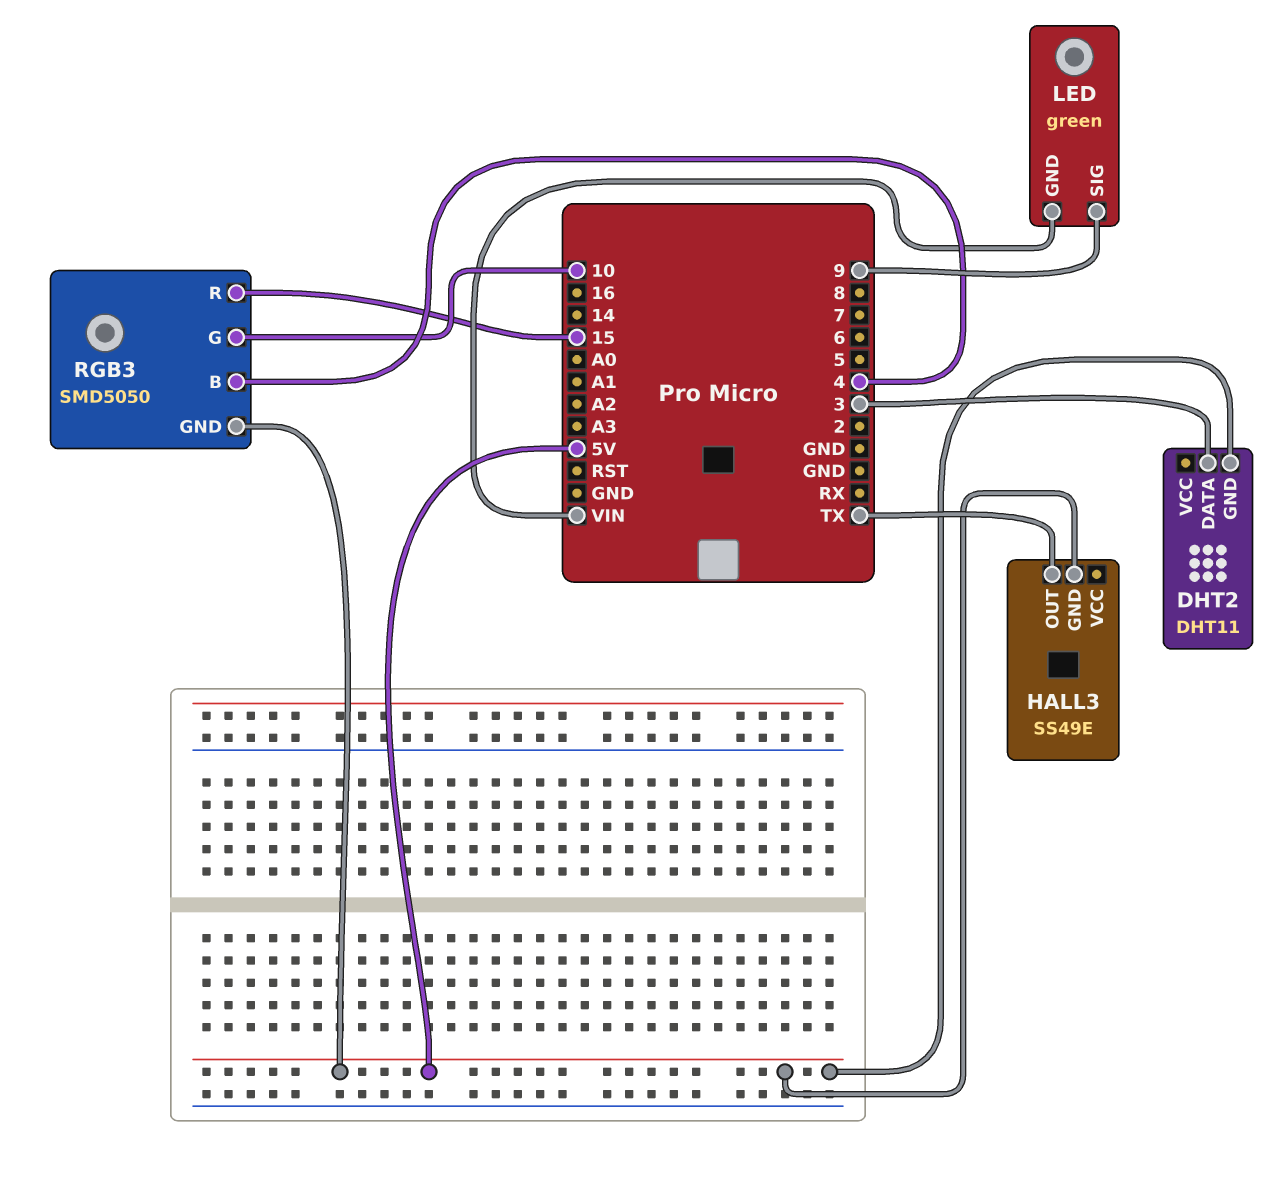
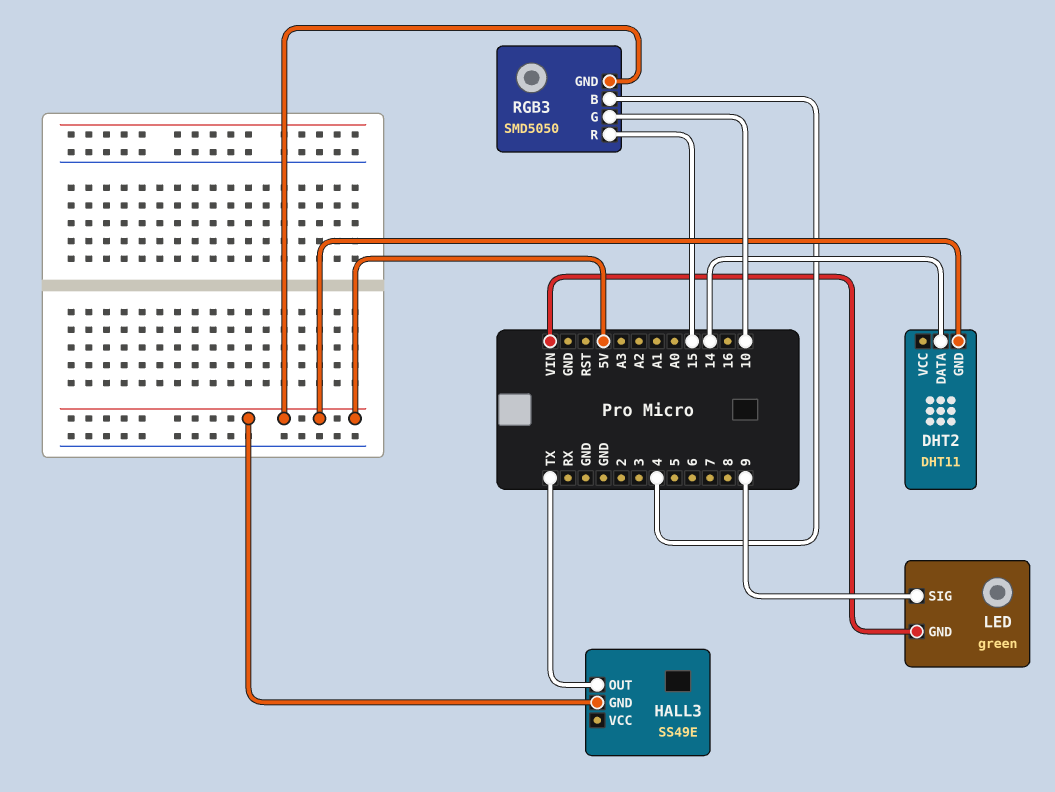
DHT2 pin DATA: 3 -> 14

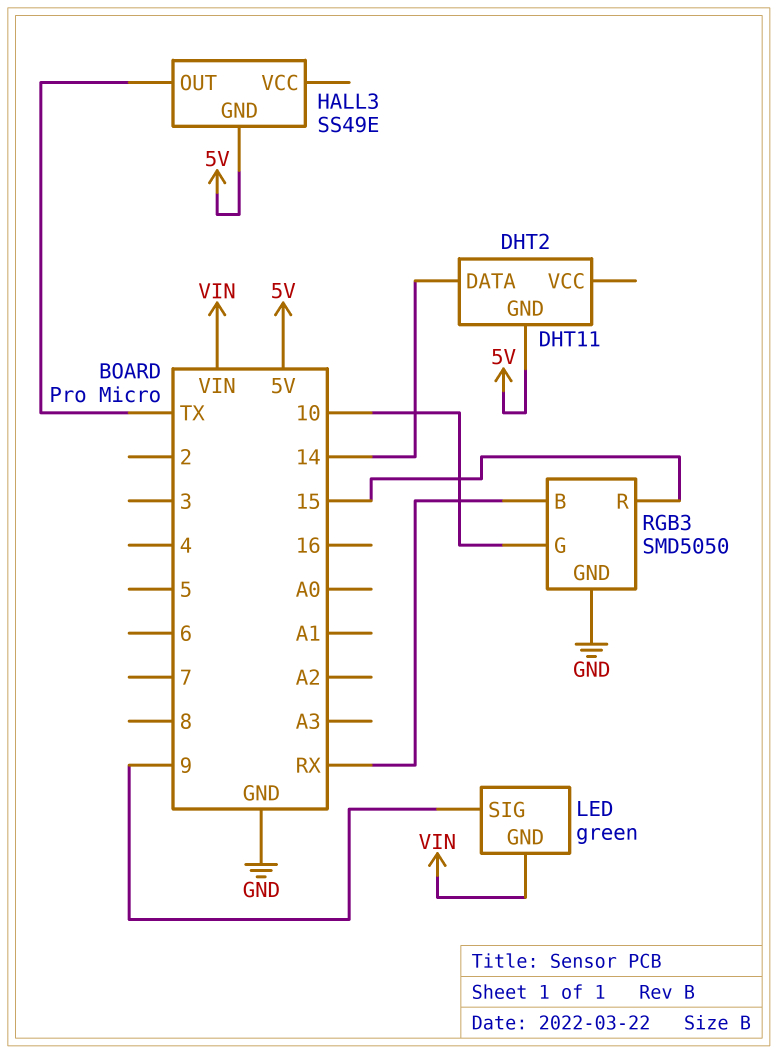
RGB3 pin B: 4 -> RX
RGB3 pin GND: 5V -> GND

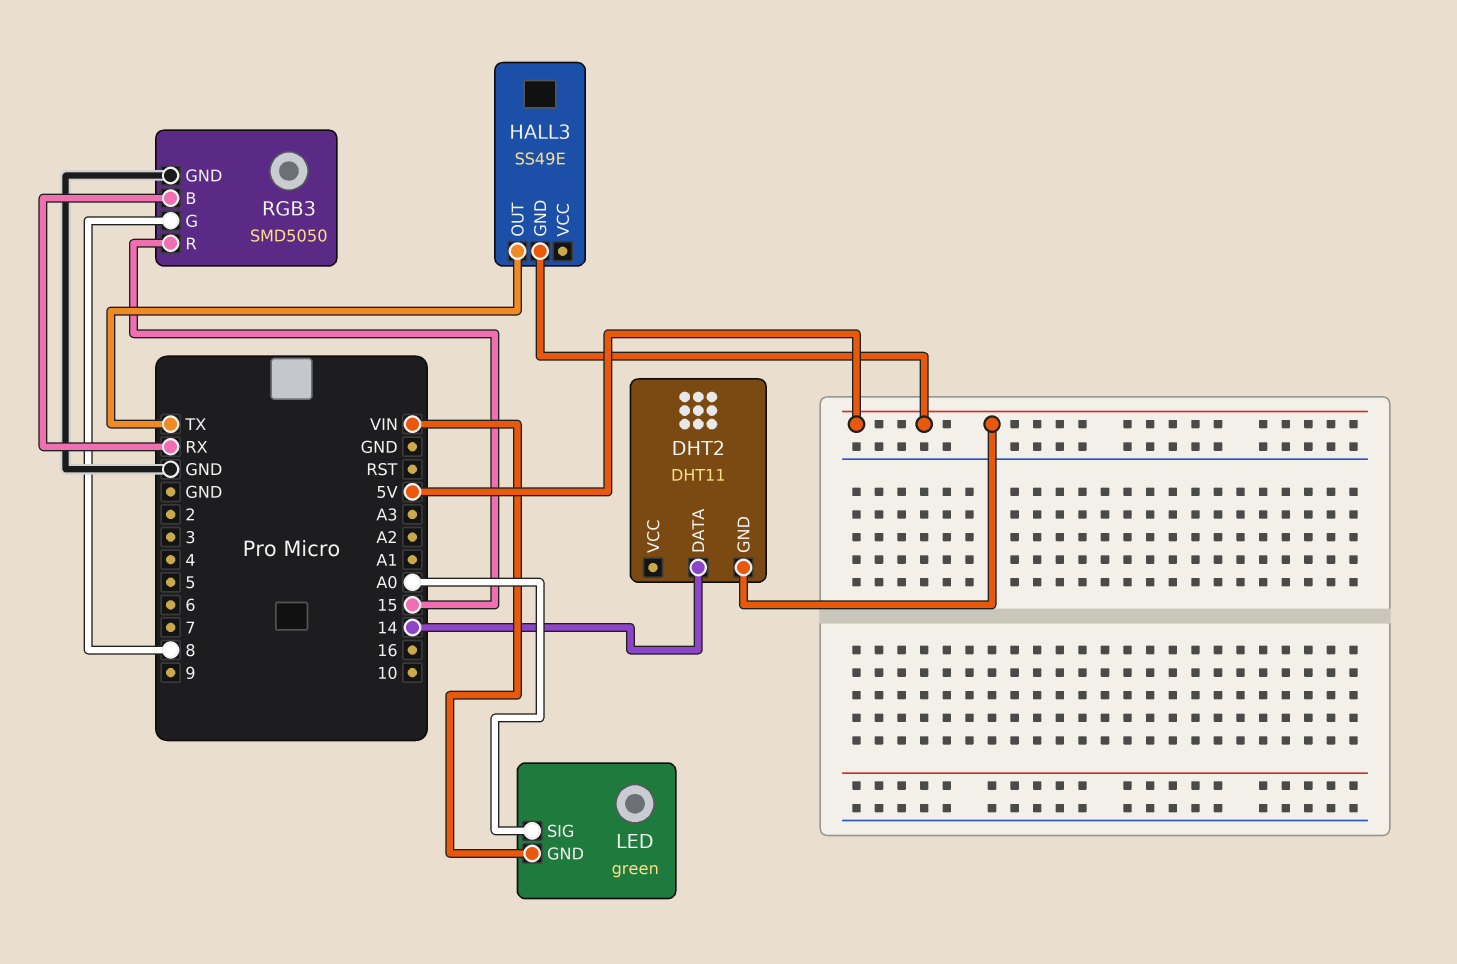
LED pin SIG: 9 -> A0
RGB3 pin G: 10 -> 8

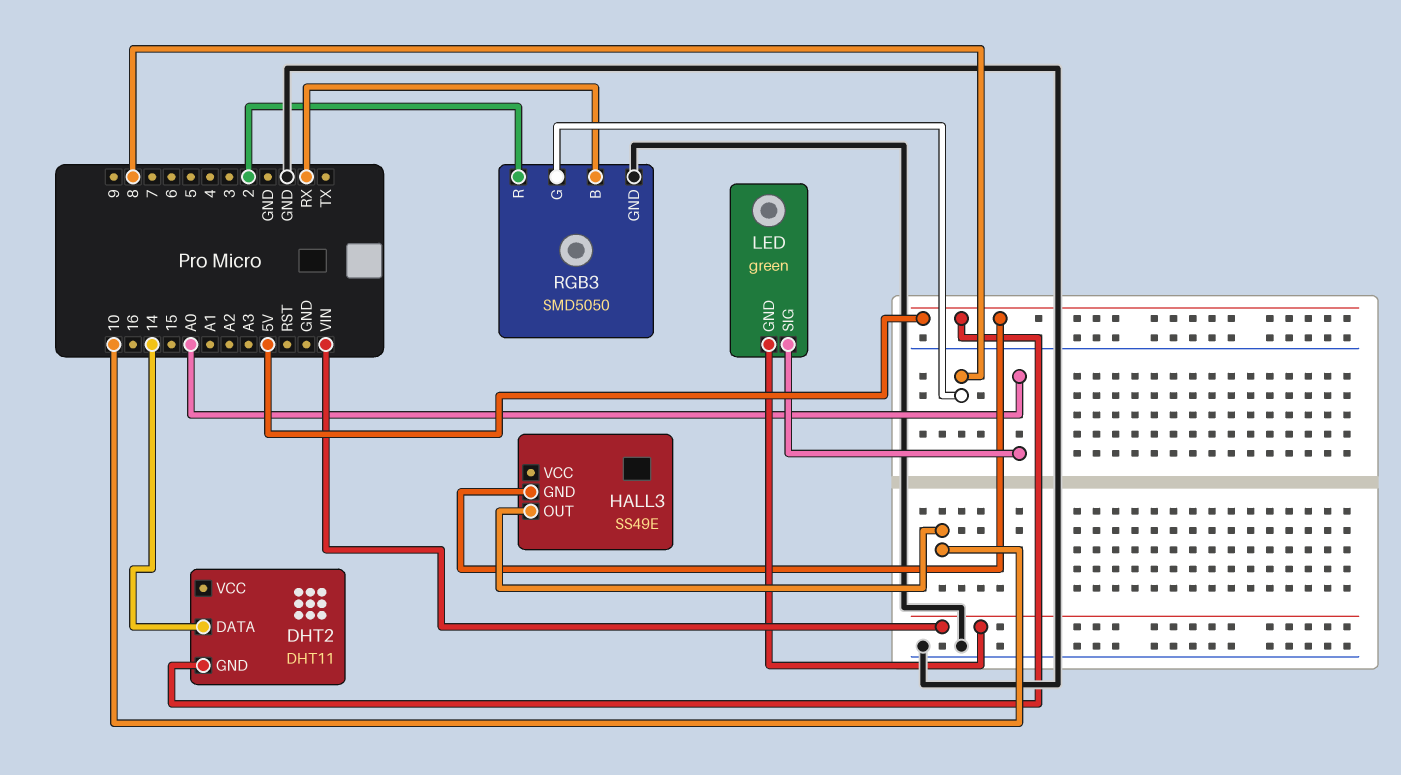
HALL3 pin OUT: TX -> 10
RGB3 pin R: 15 -> 2

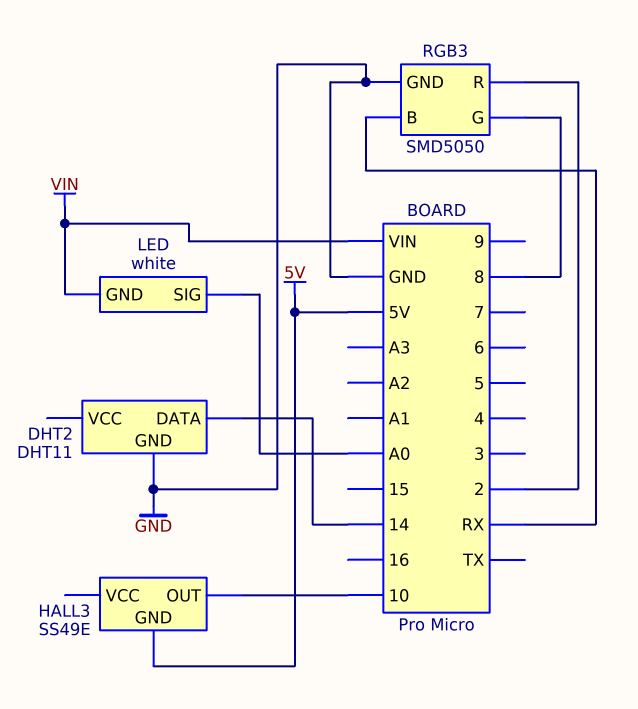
DHT2 pin GND: 5V -> GND
LED: green -> white

